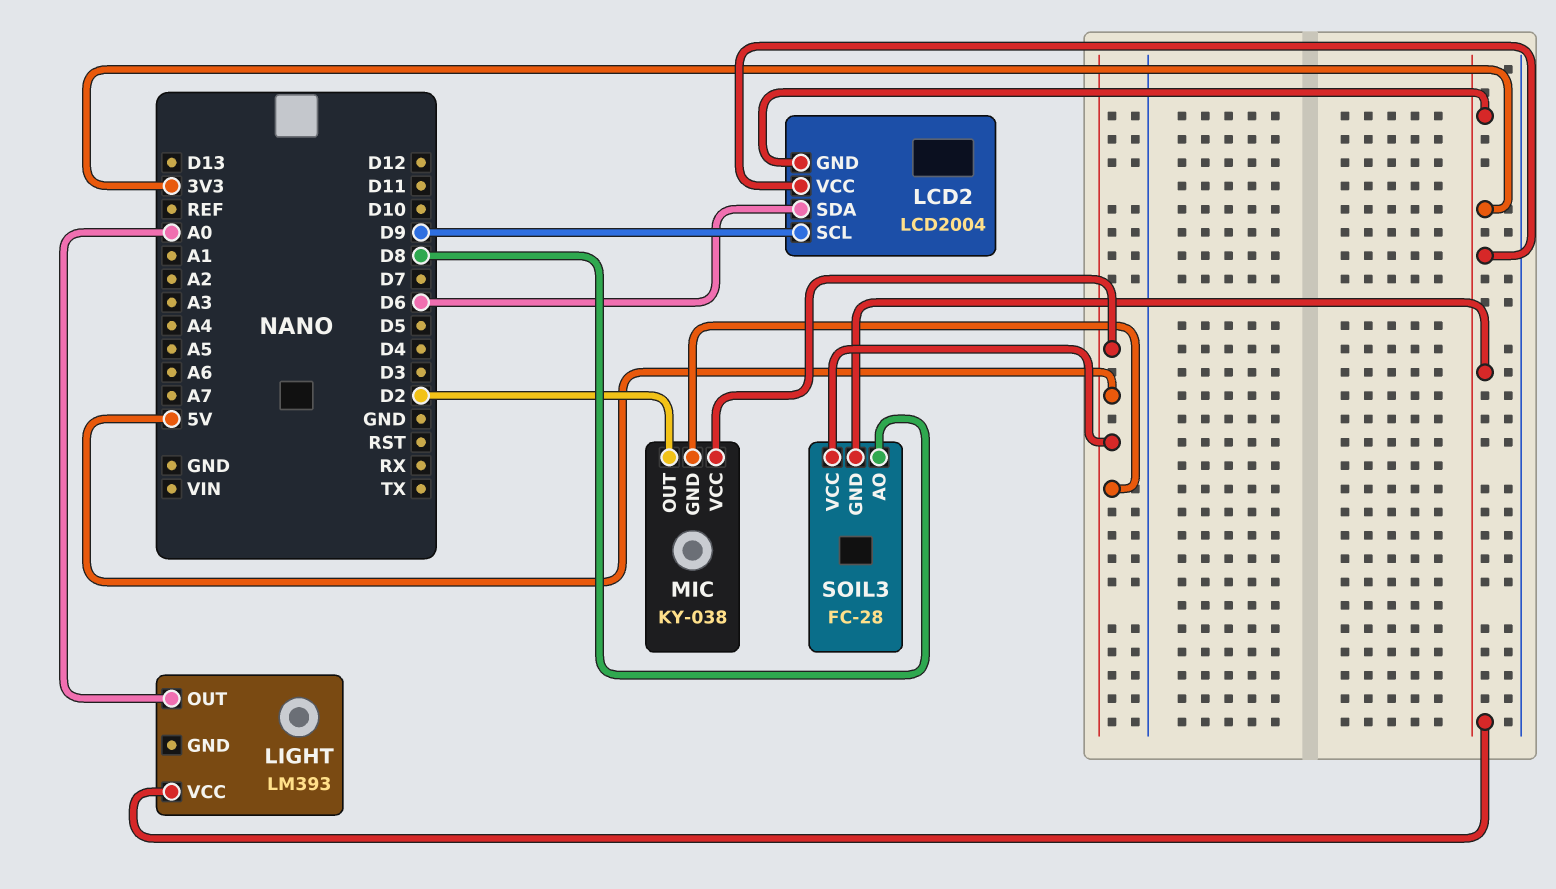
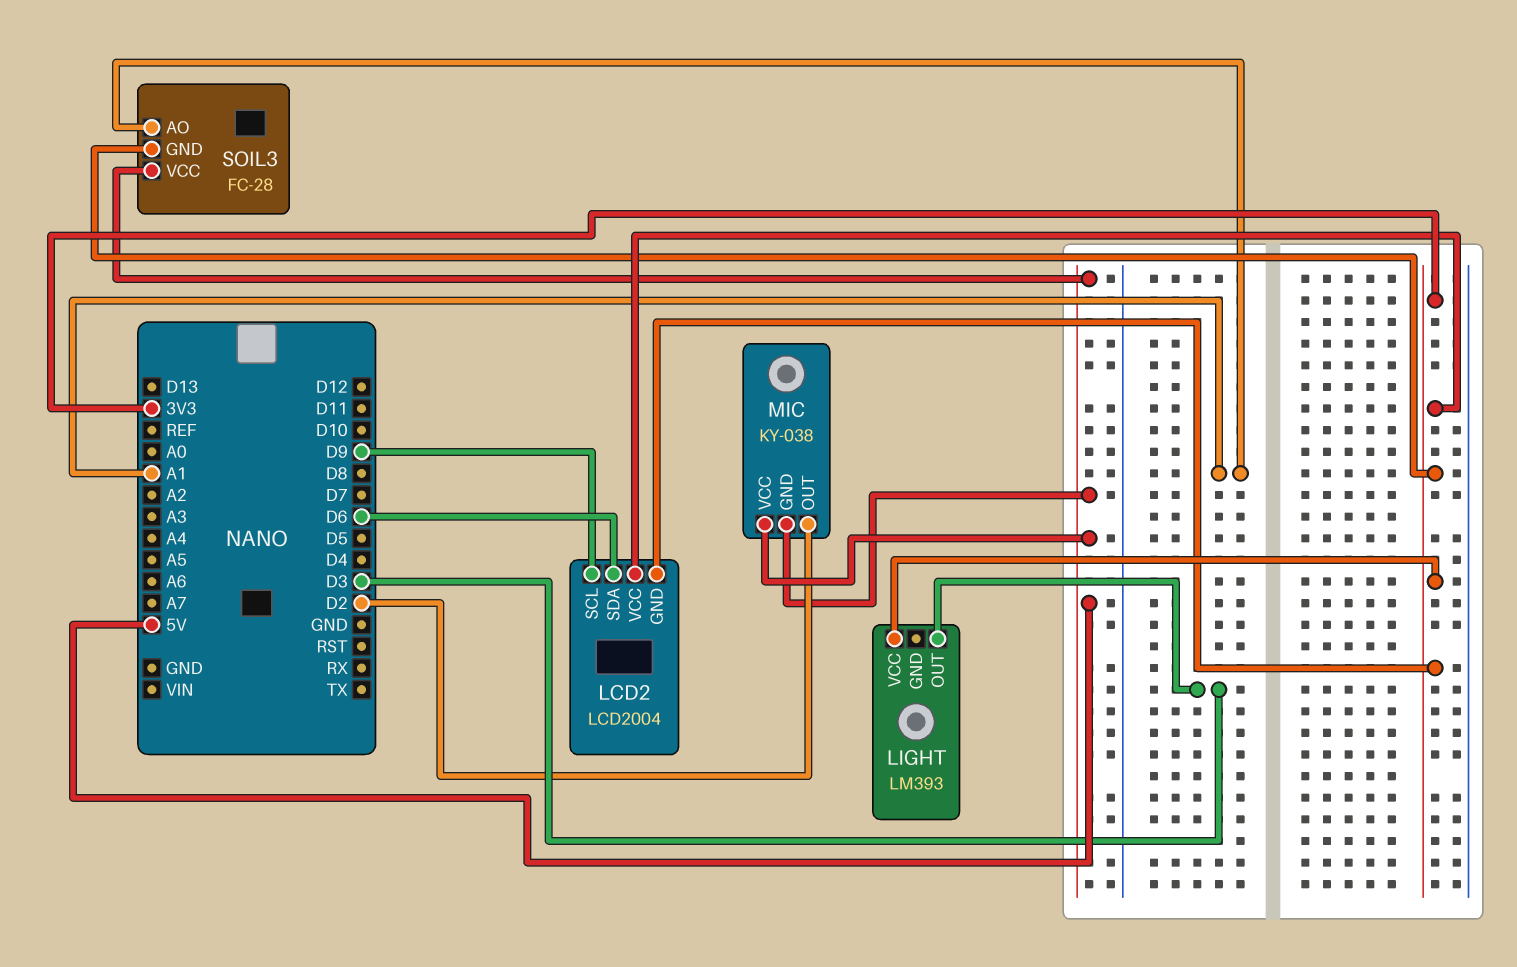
LIGHT pin OUT: A0 -> D3
SOIL3 pin AO: D8 -> A1

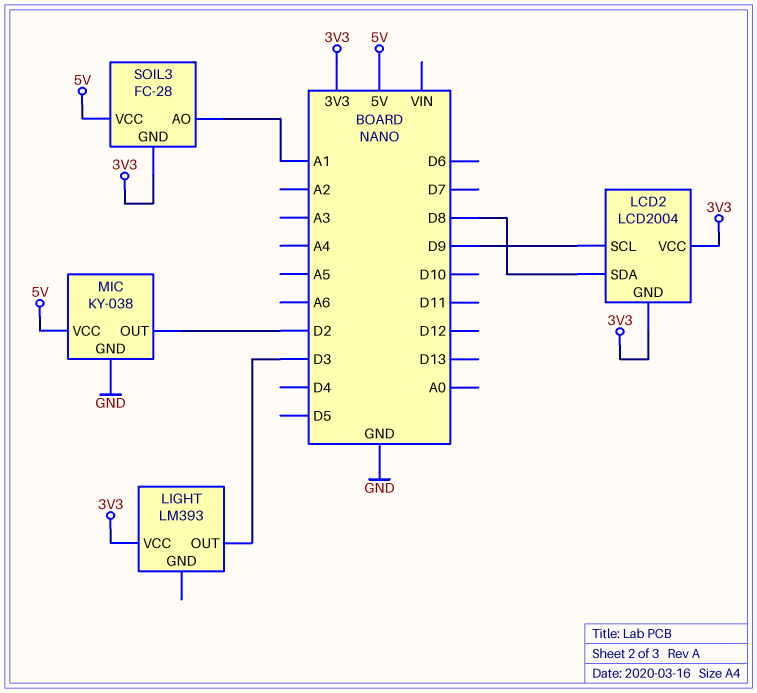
LCD2 pin SDA: D6 -> D8
MIC pin GND: 5V -> GND

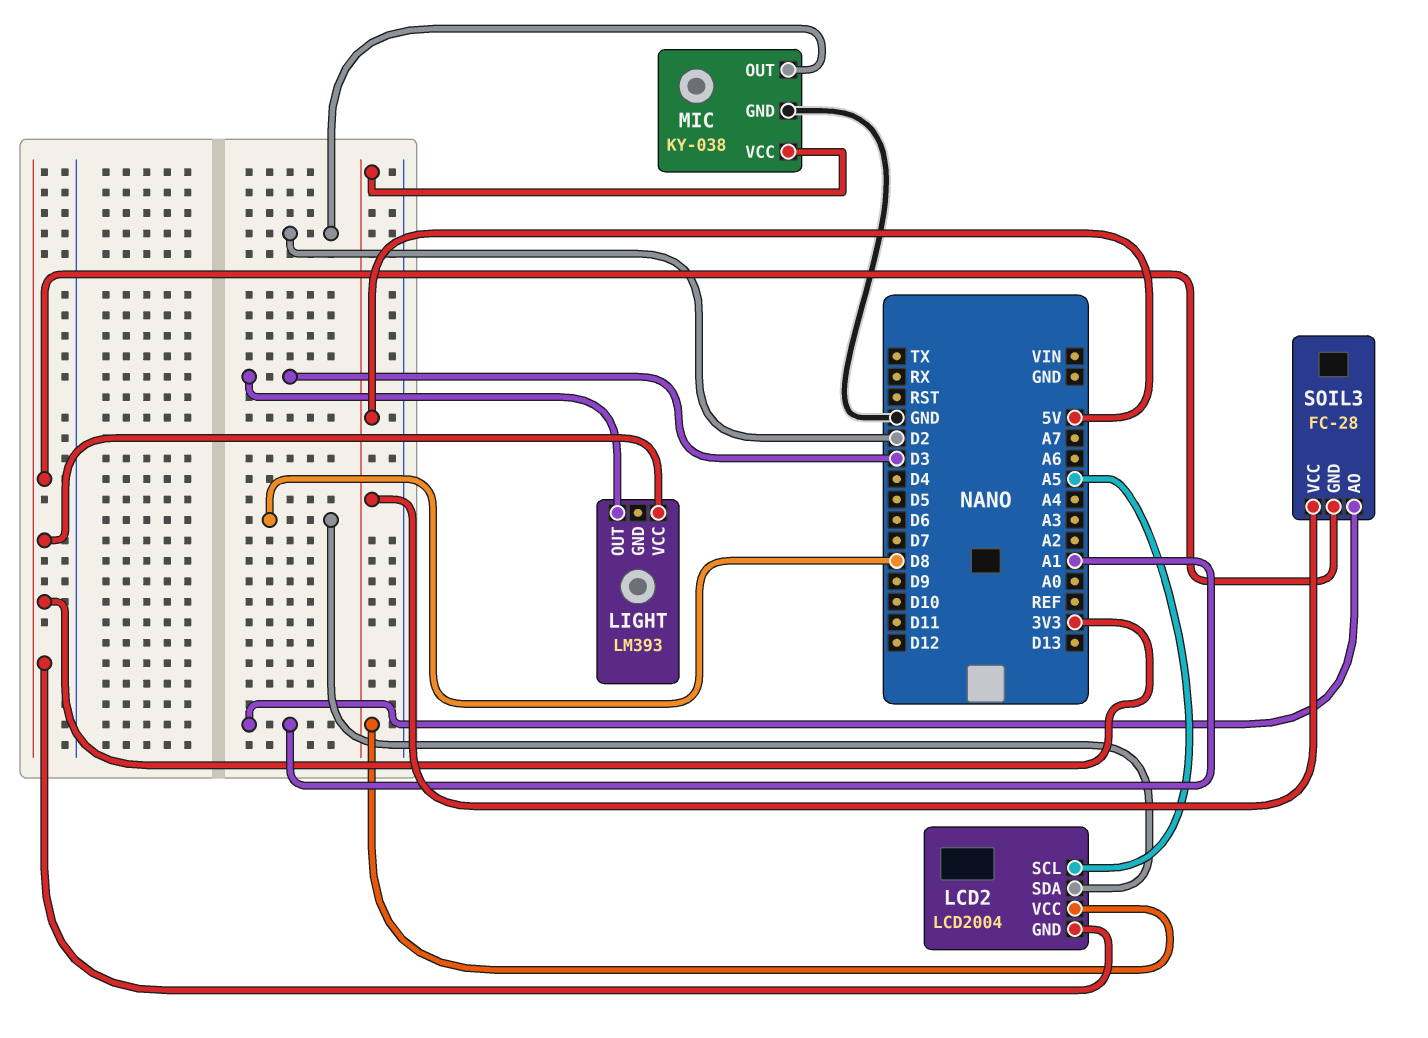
LCD2 pin SCL: D9 -> A5
LCD2 pin VCC: 3V3 -> 5V

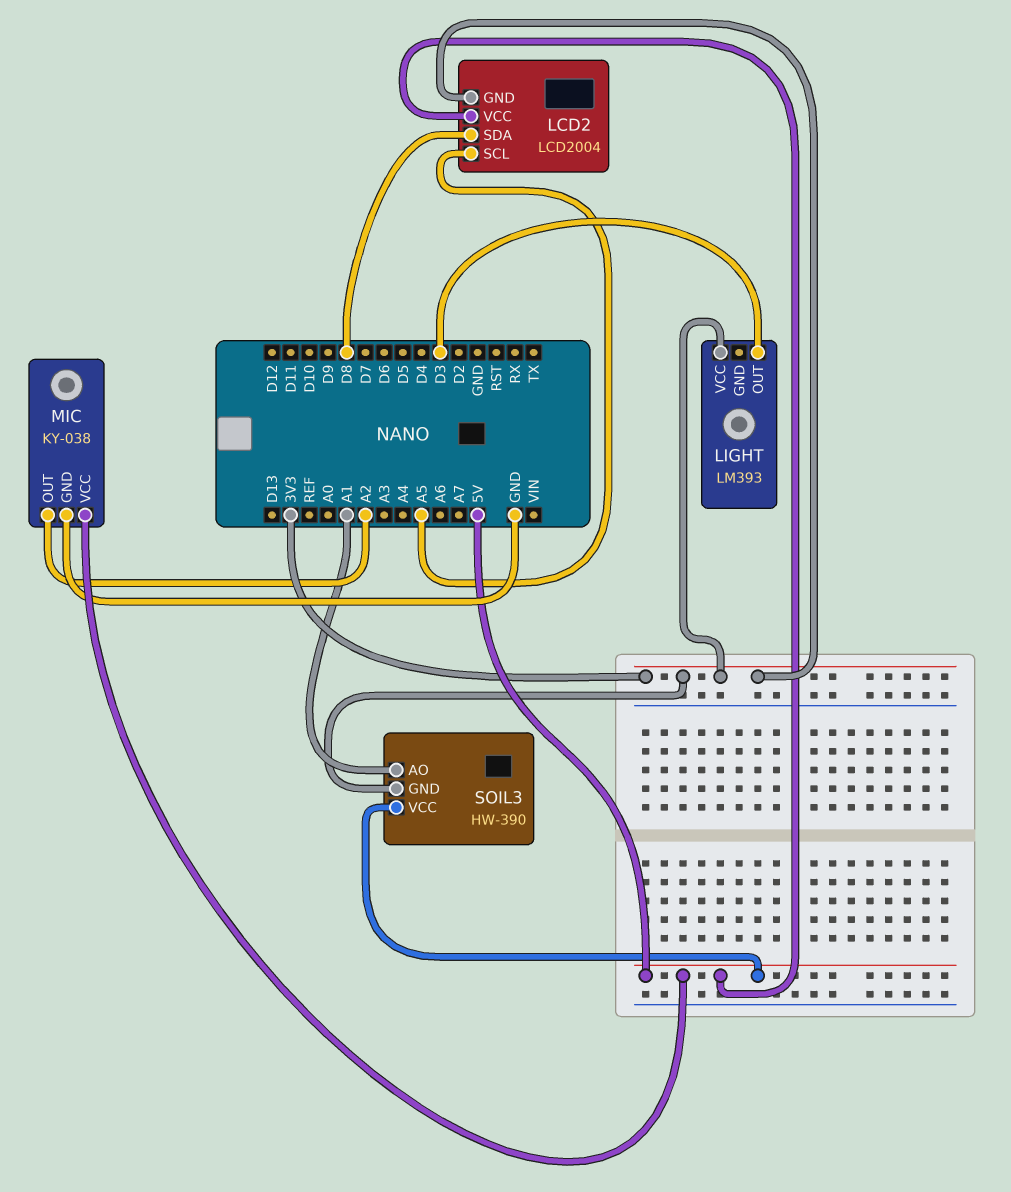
MIC pin OUT: D2 -> A2
SOIL3: FC-28 -> HW-390

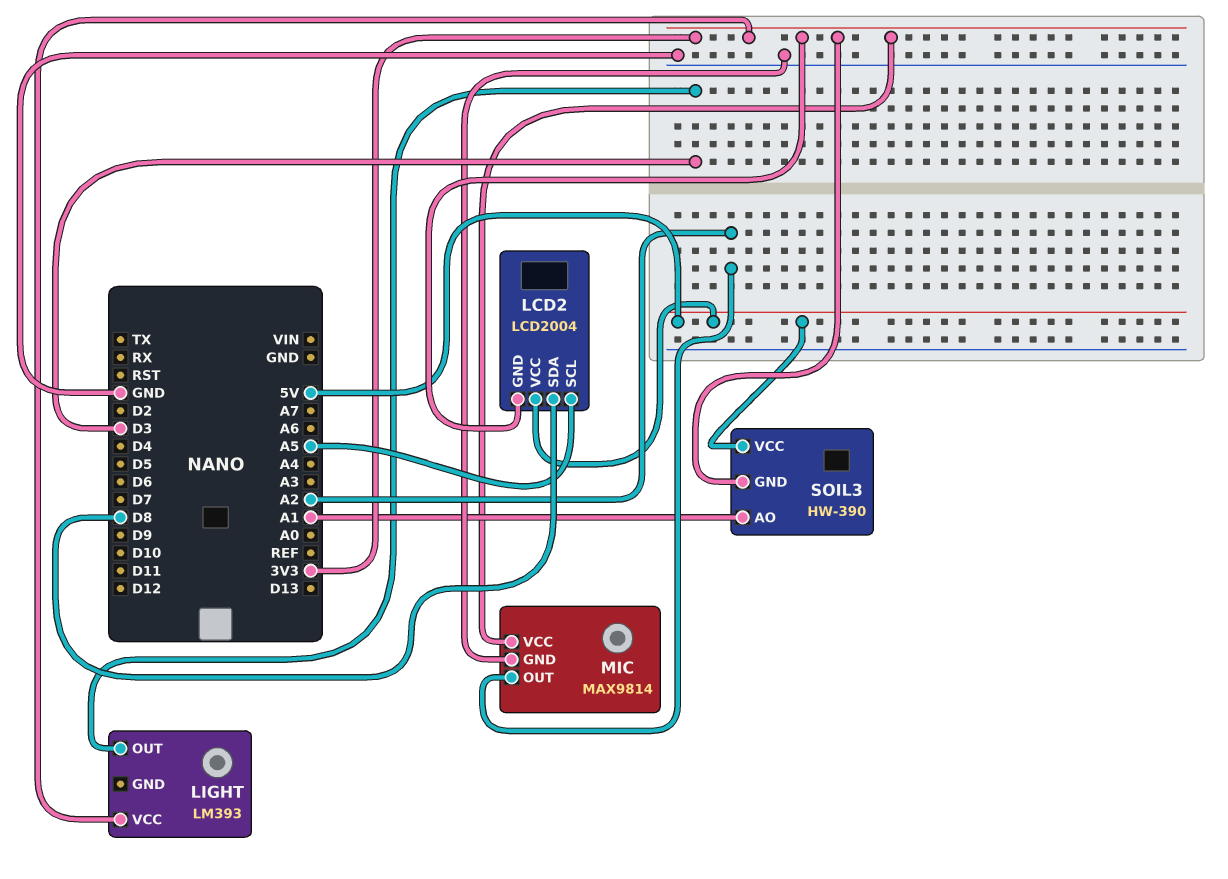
MIC: KY-038 -> MAX9814
MIC pin VCC: 5V -> 3V3

